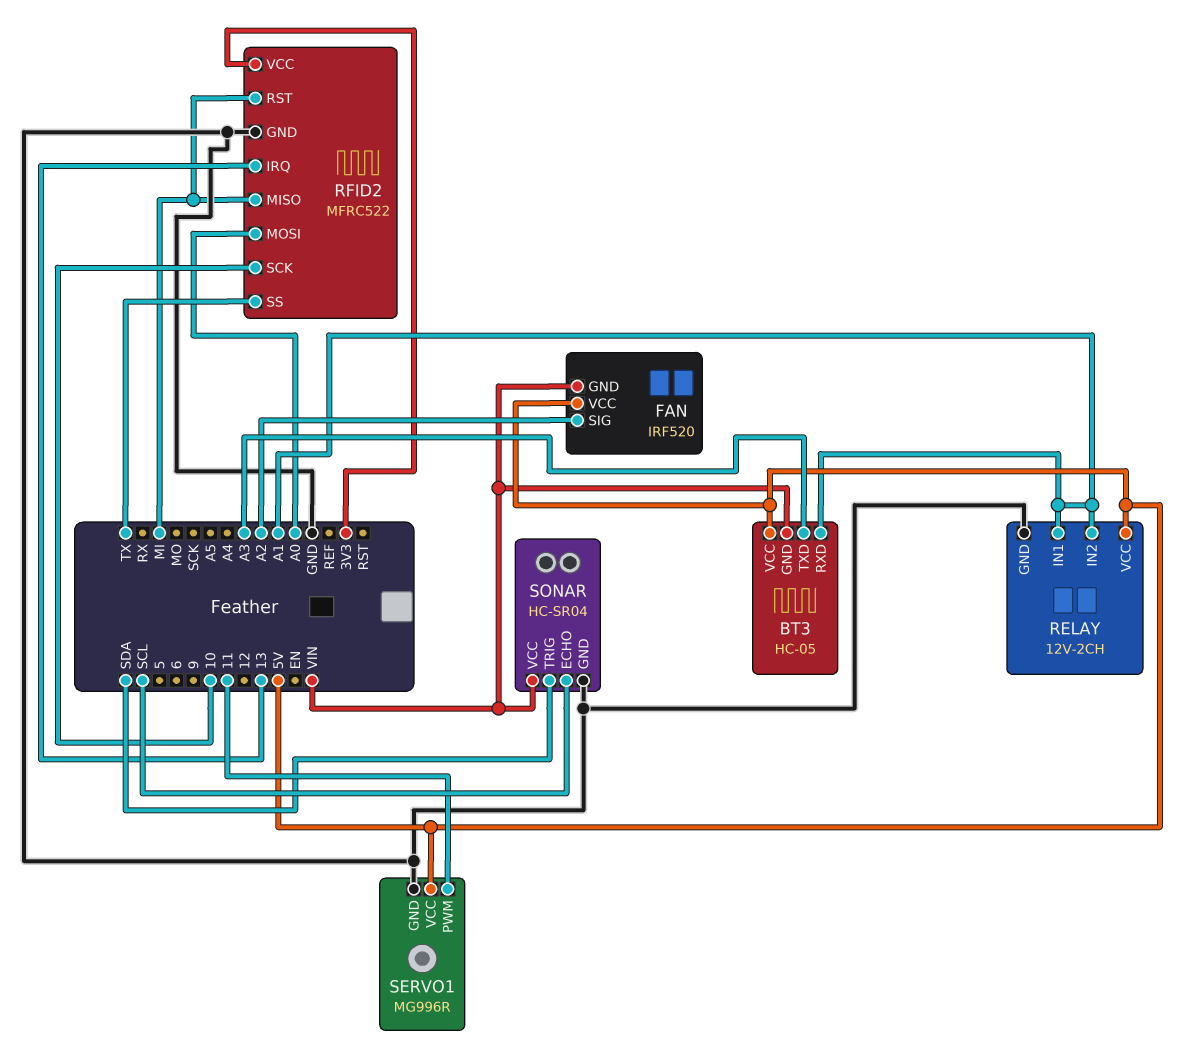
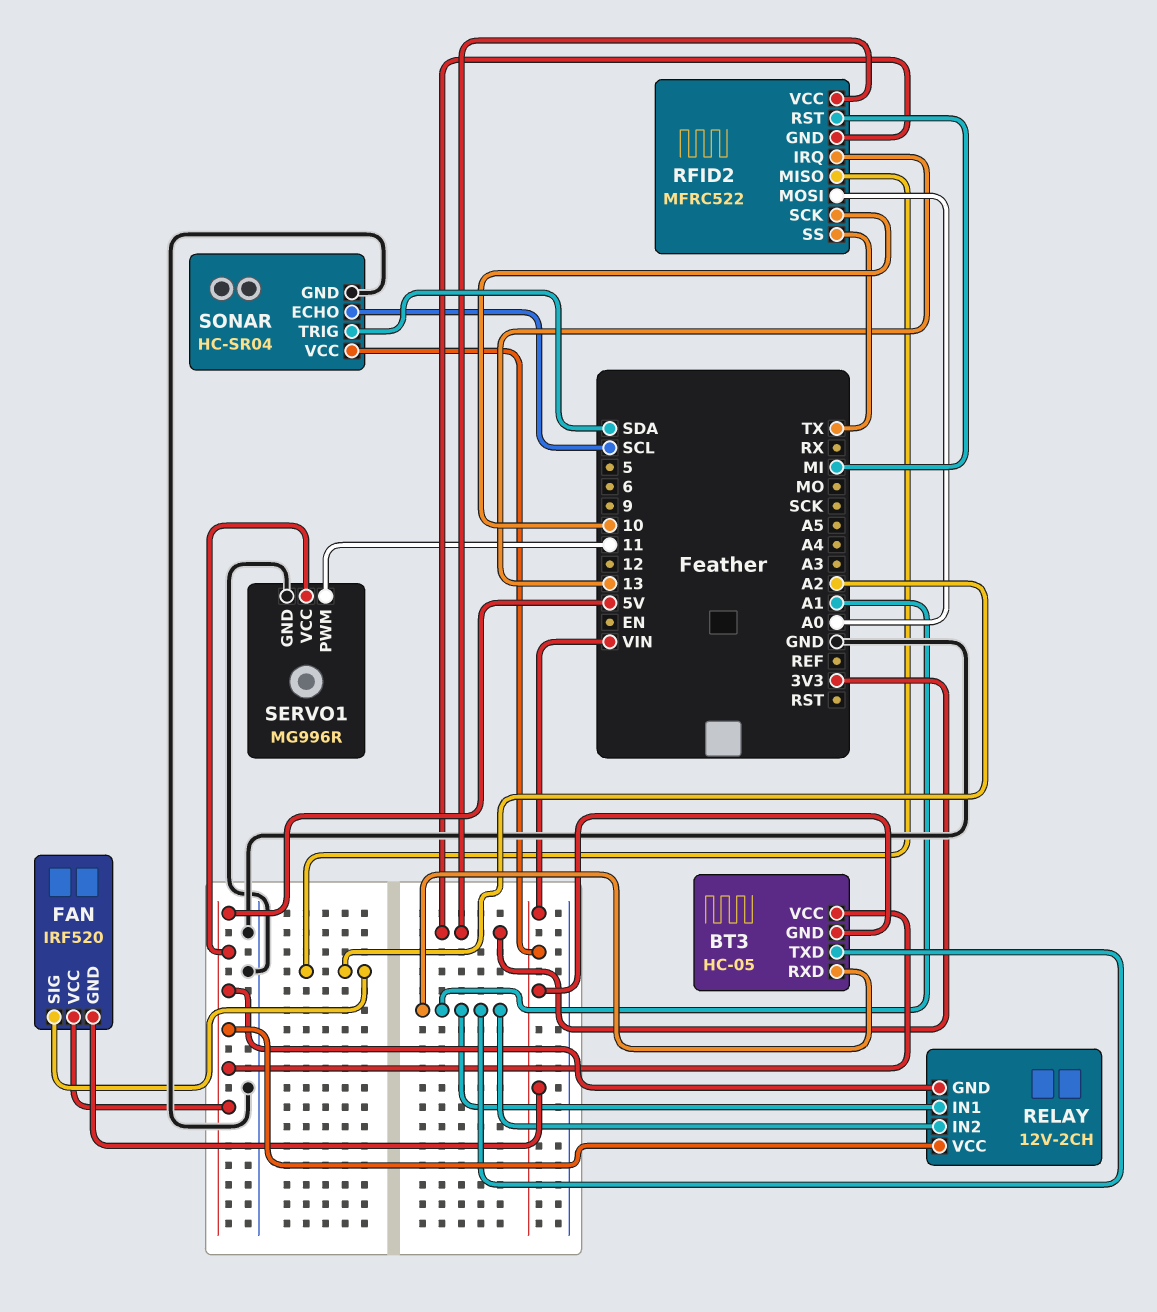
BT3 pin TXD: A3 -> A1
RELAY pin GND: GND -> 5V
RFID2 pin GND: GND -> 3V3
RFID2 pin MISO: MI -> A2

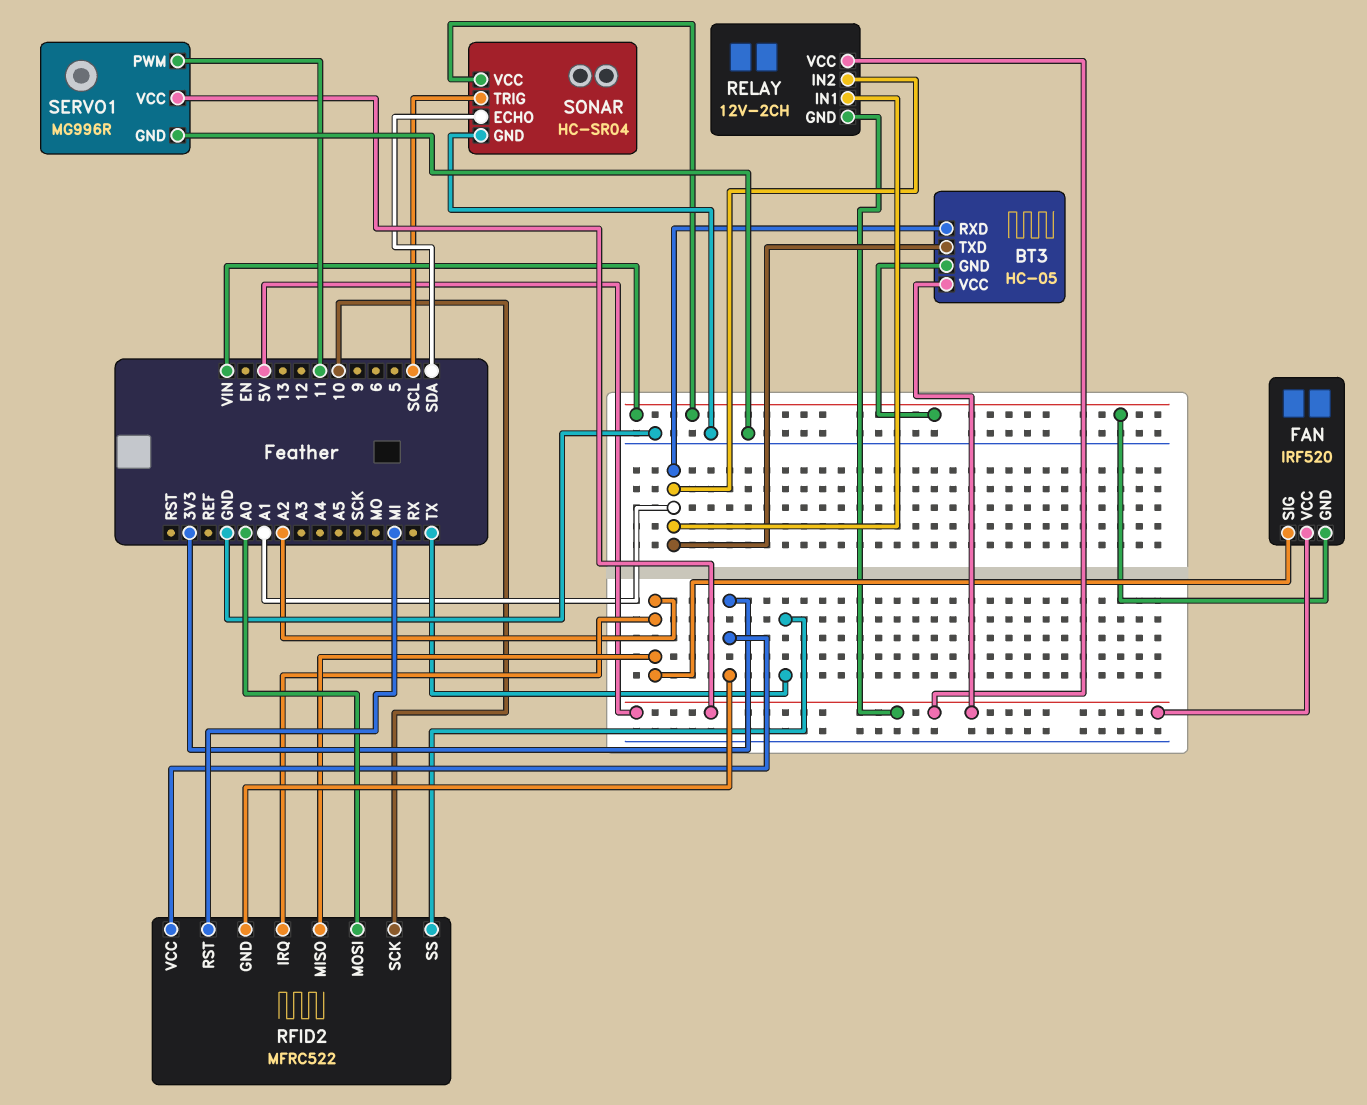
RFID2 pin IRQ: 13 -> A2
SONAR pin ECHO: SCL -> SDA
SONAR pin TRIG: SDA -> SCL

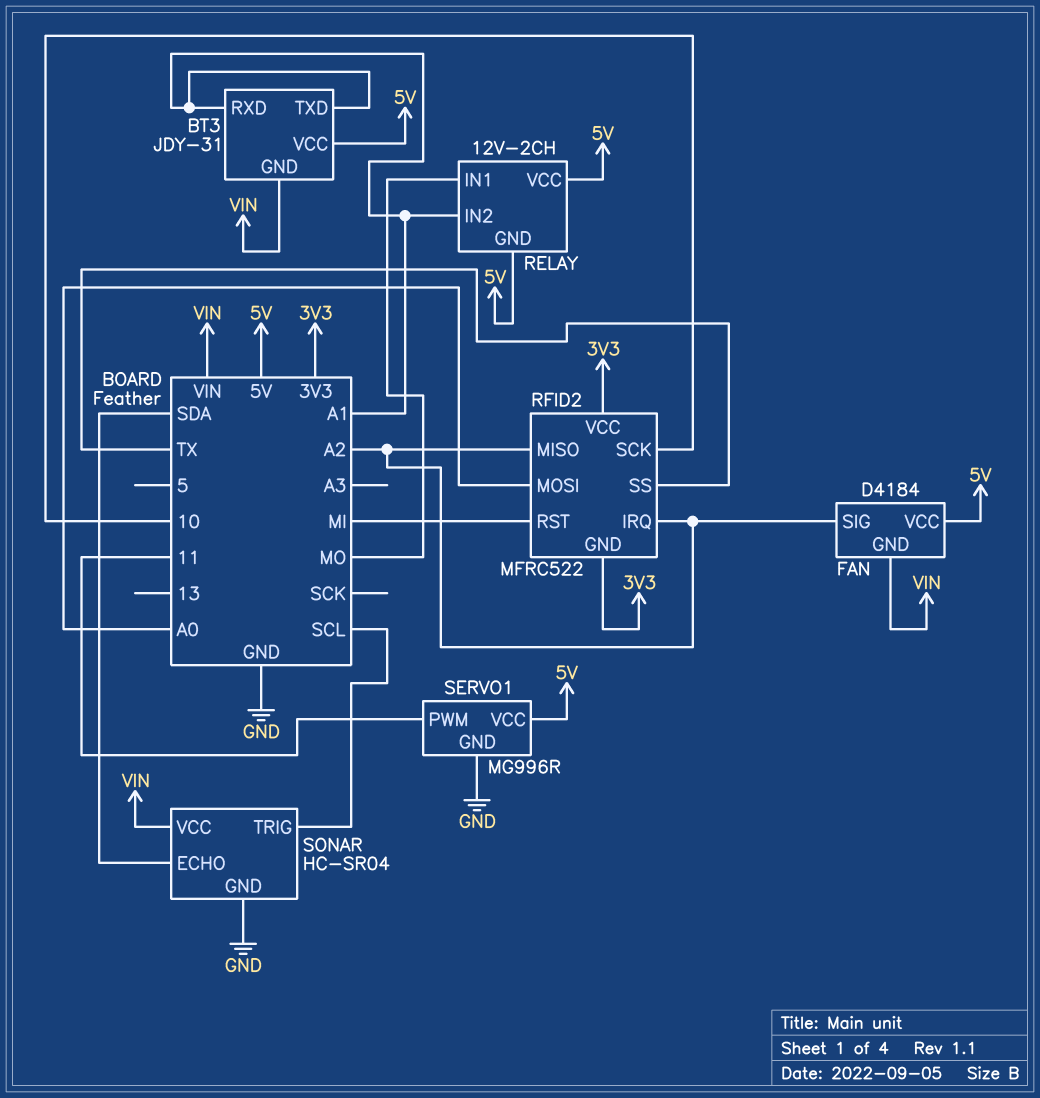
BT3: HC-05 -> JDY-31
FAN: IRF520 -> D4184
RELAY pin IN1: A1 -> MO

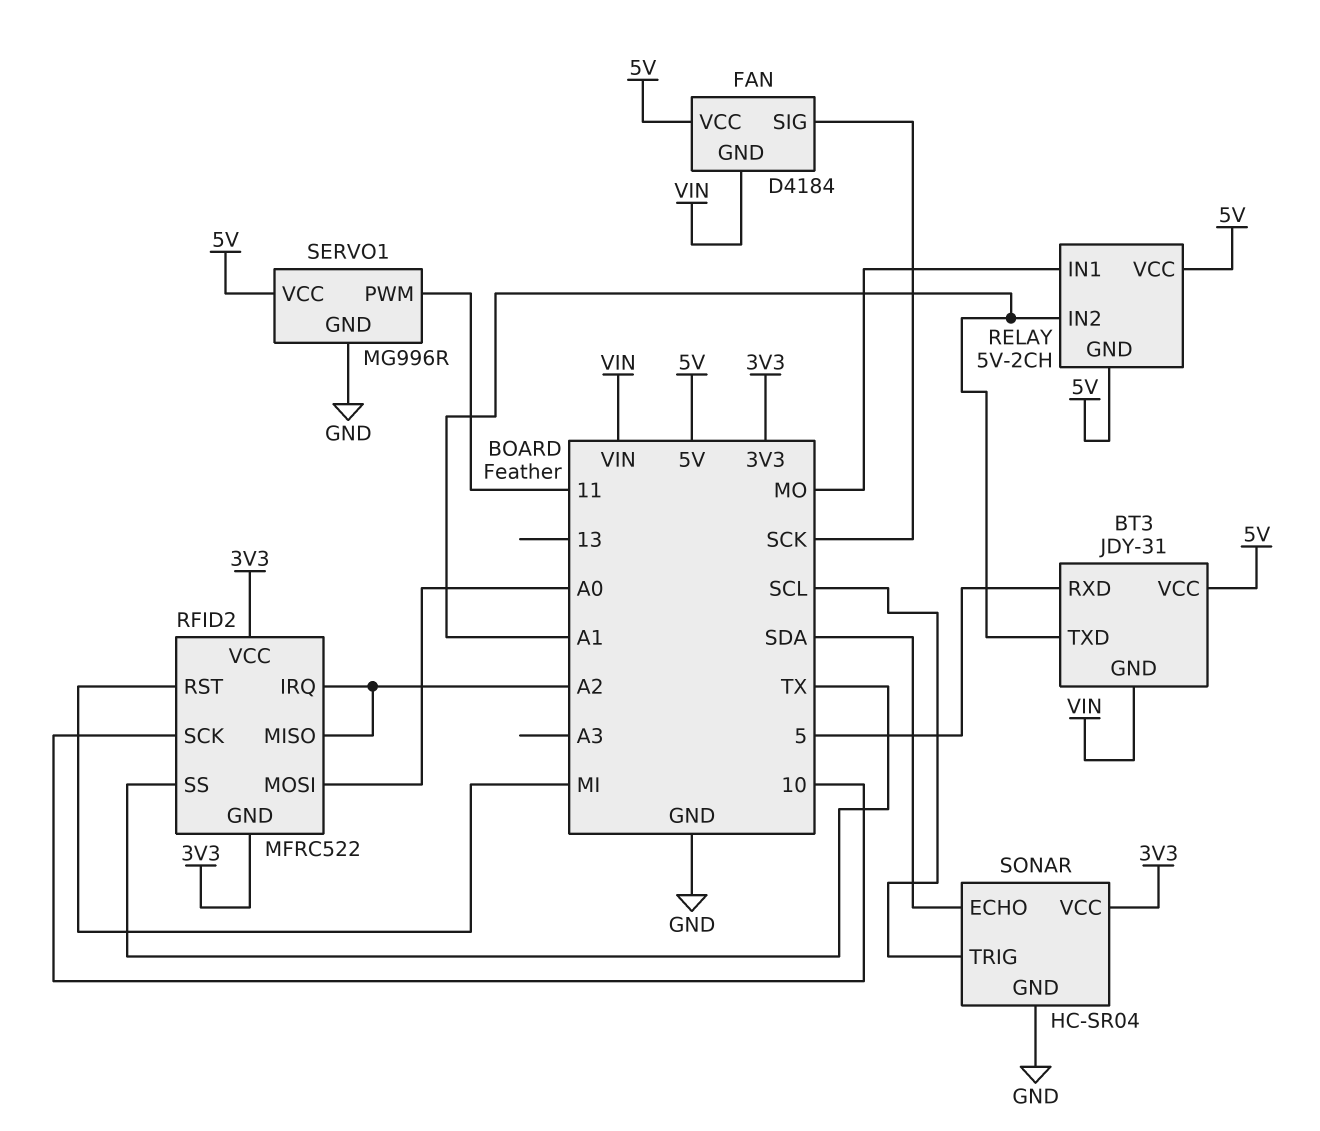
BT3 pin RXD: A1 -> 5
FAN pin SIG: A2 -> SCK
RELAY: 12V-2CH -> 5V-2CH
SONAR pin VCC: VIN -> 3V3

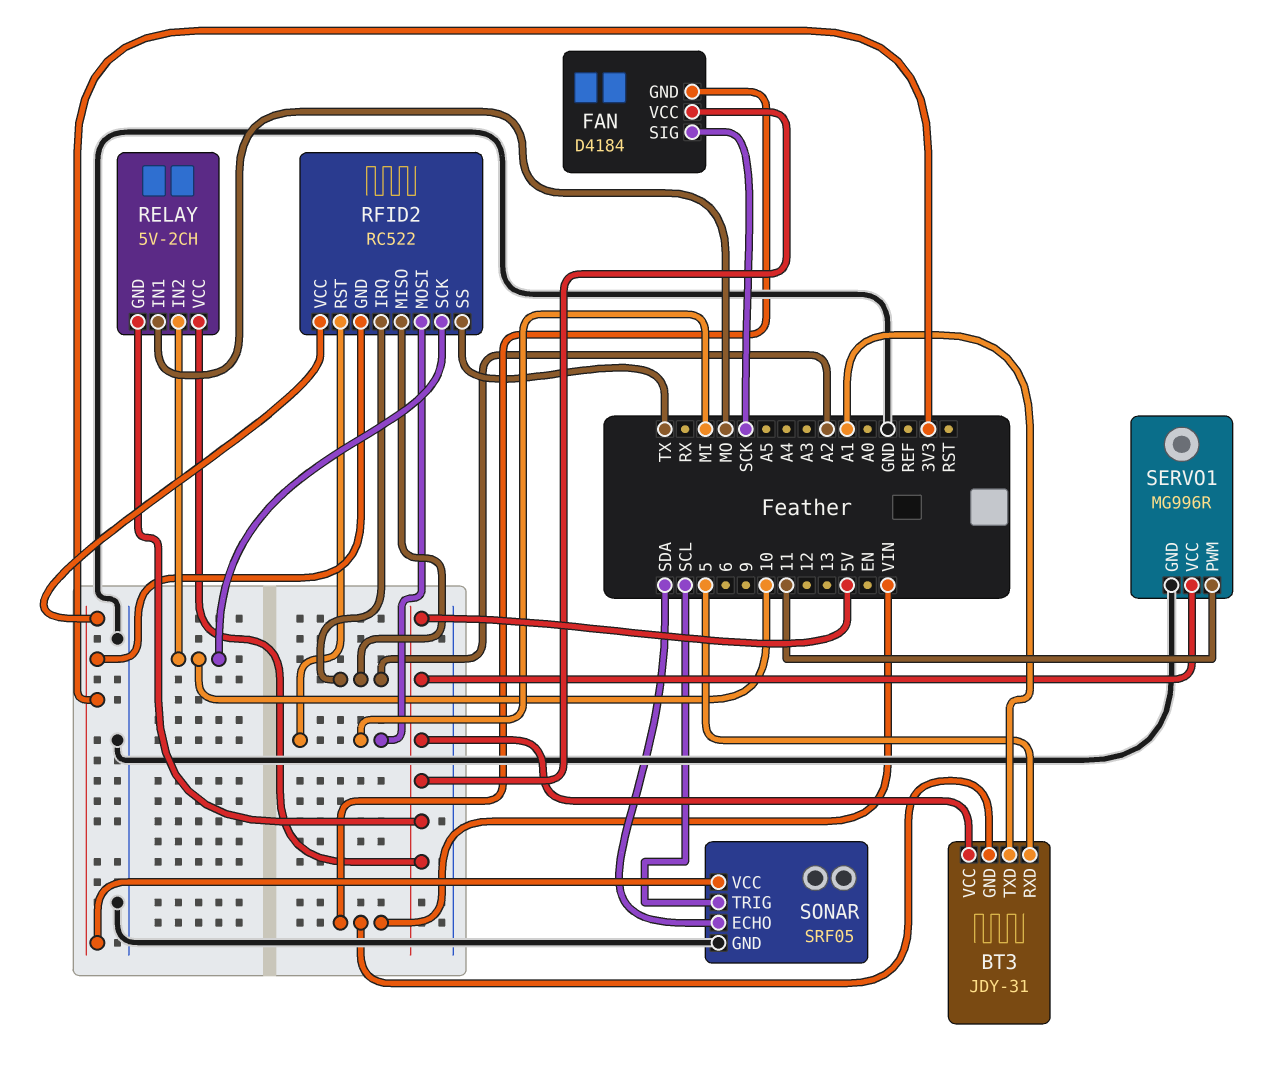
RELAY pin IN2: A1 -> 10
RFID2: MFRC522 -> RC522
RFID2 pin MOSI: A0 -> MI
SONAR: HC-SR04 -> SRF05

